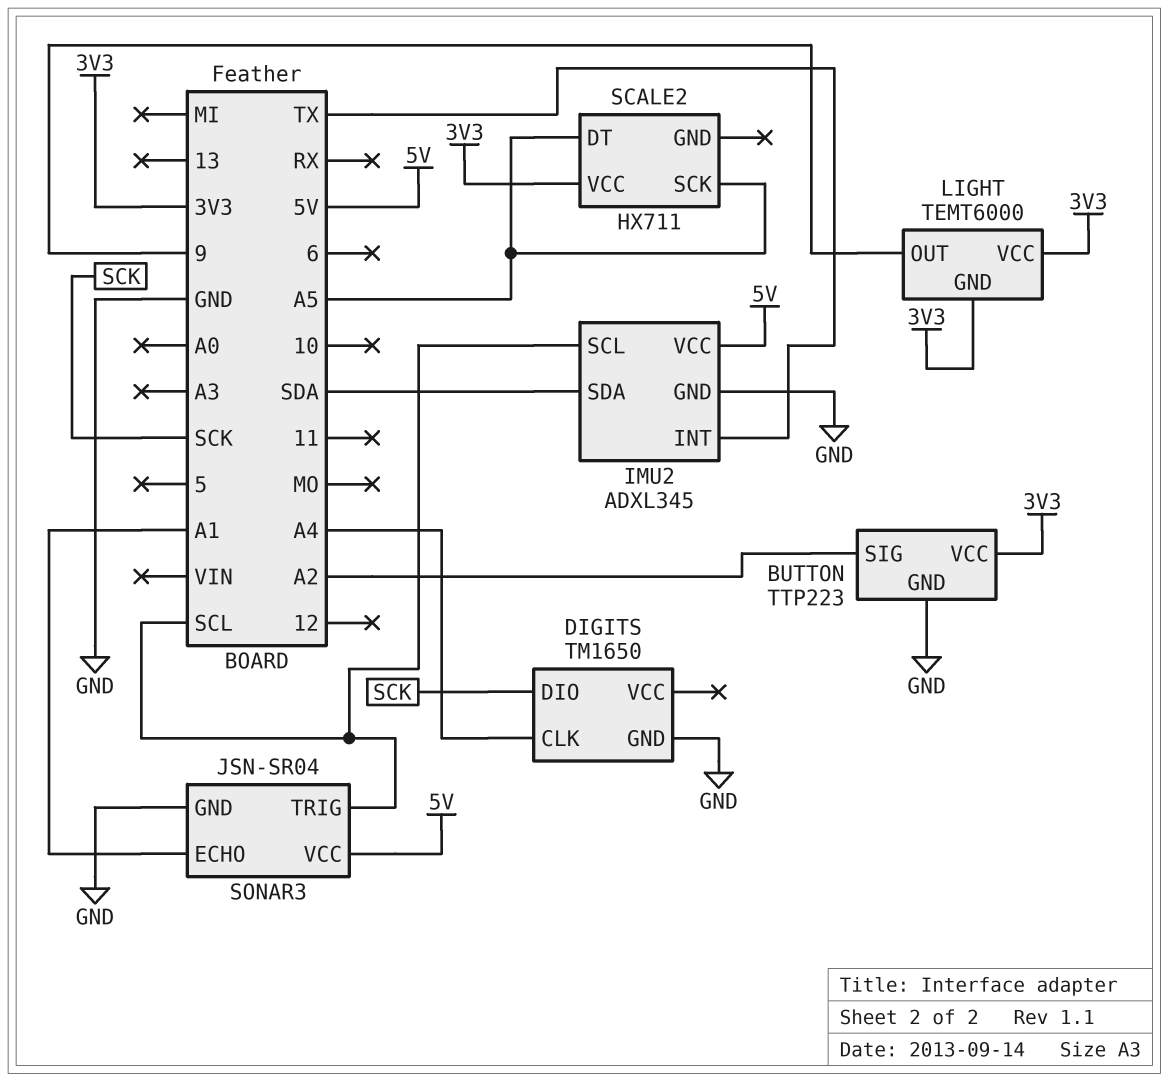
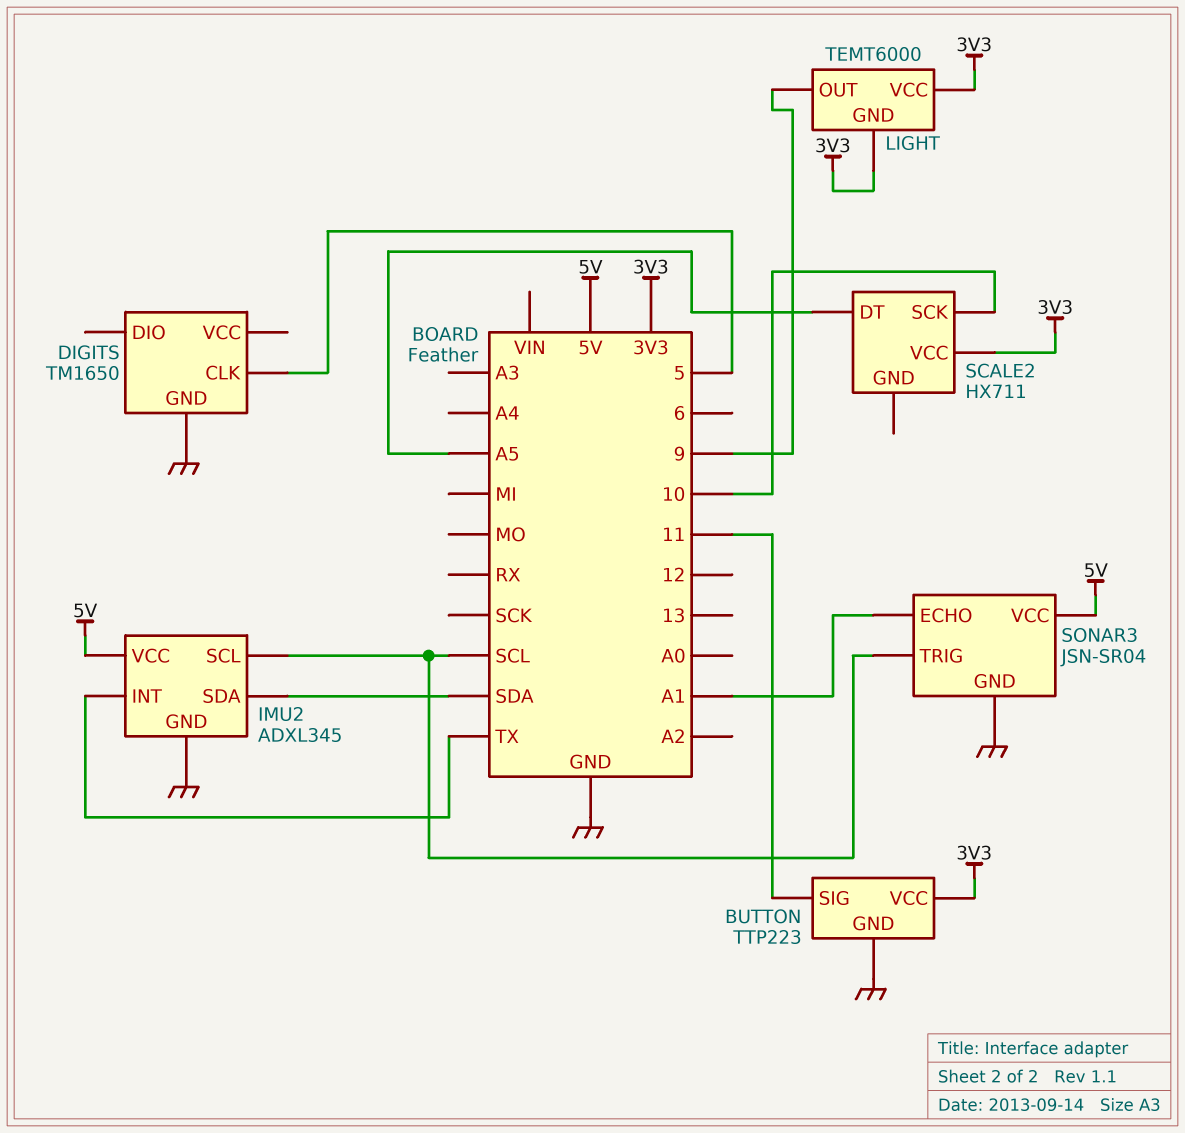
BUTTON pin SIG: A2 -> 11
DIGITS pin CLK: A4 -> 5
DIGITS pin DIO: SCK -> none
SCALE2 pin SCK: A5 -> 10

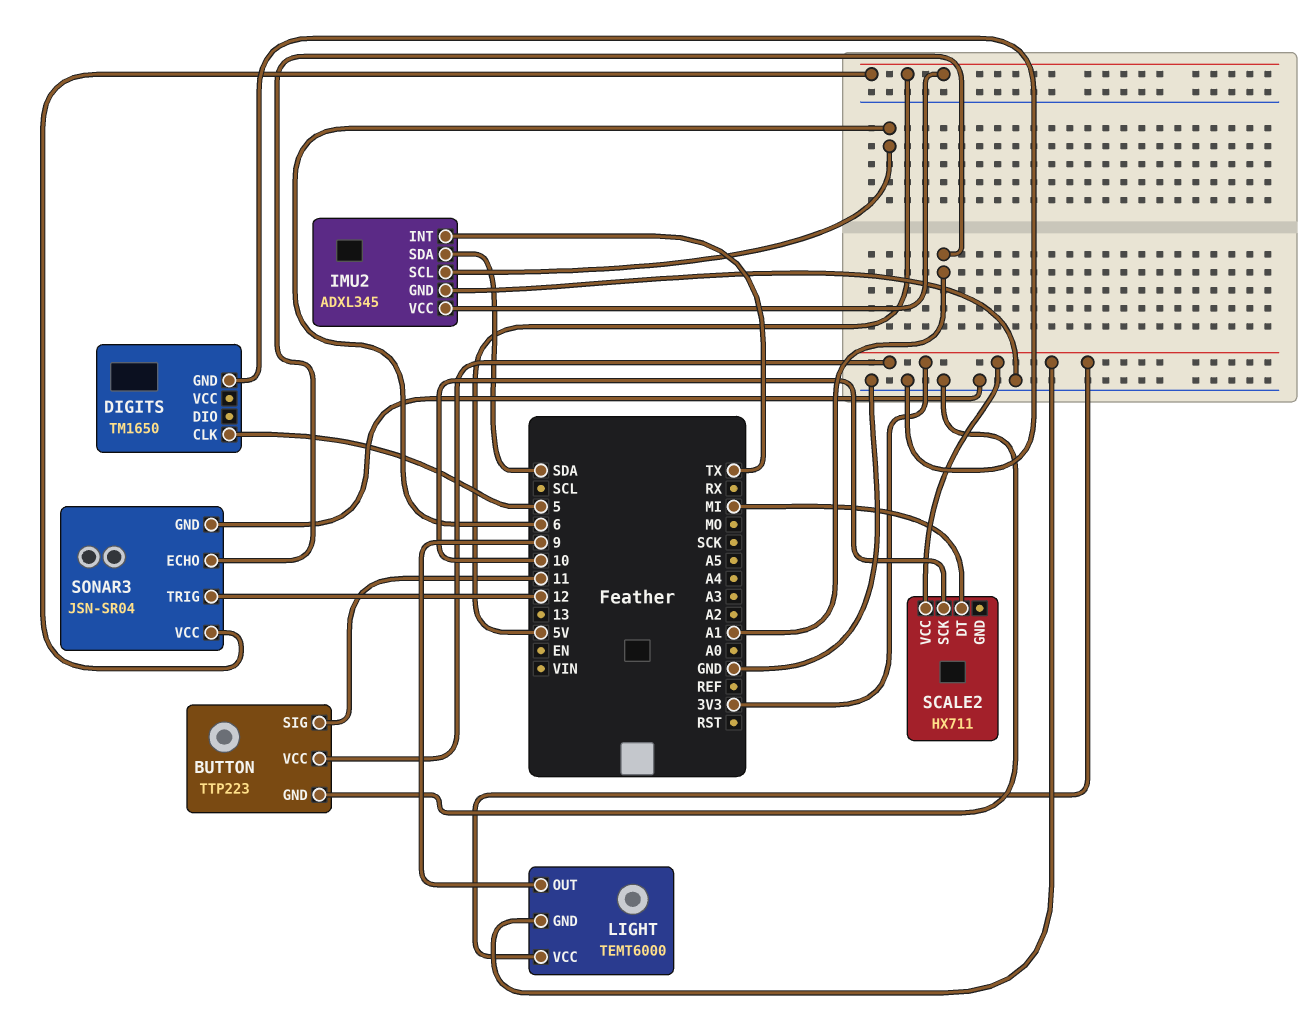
IMU2 pin SCL: SCL -> 6
SCALE2 pin DT: A5 -> MI
SONAR3 pin TRIG: SCL -> 12

